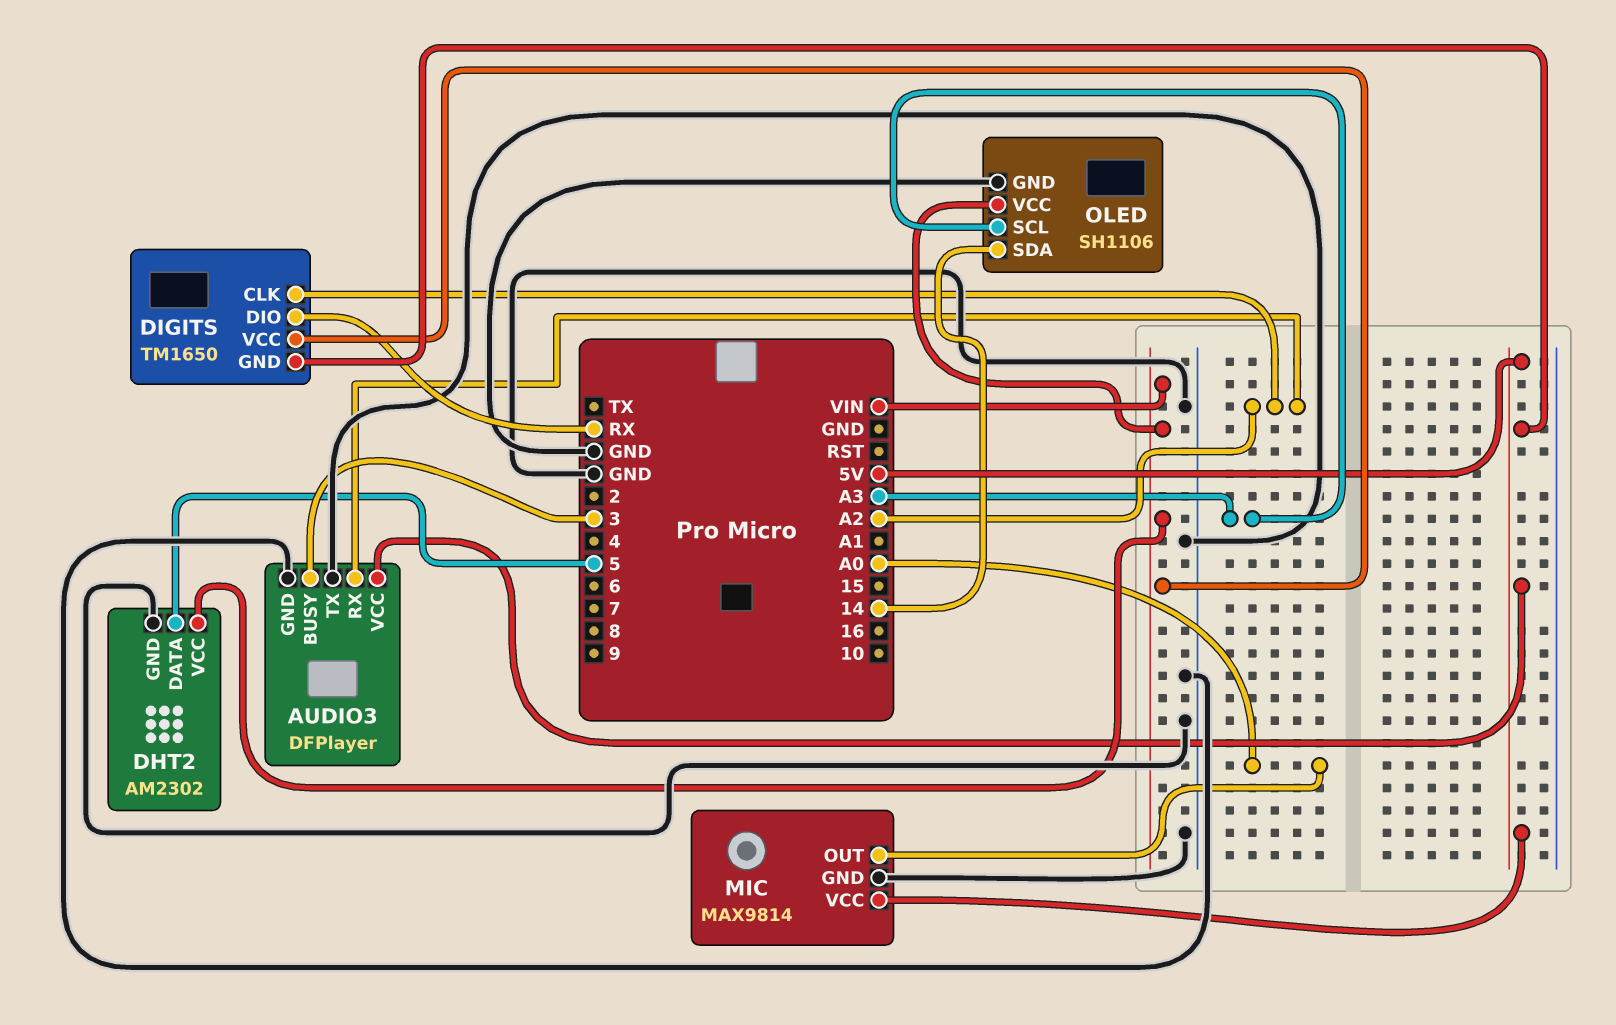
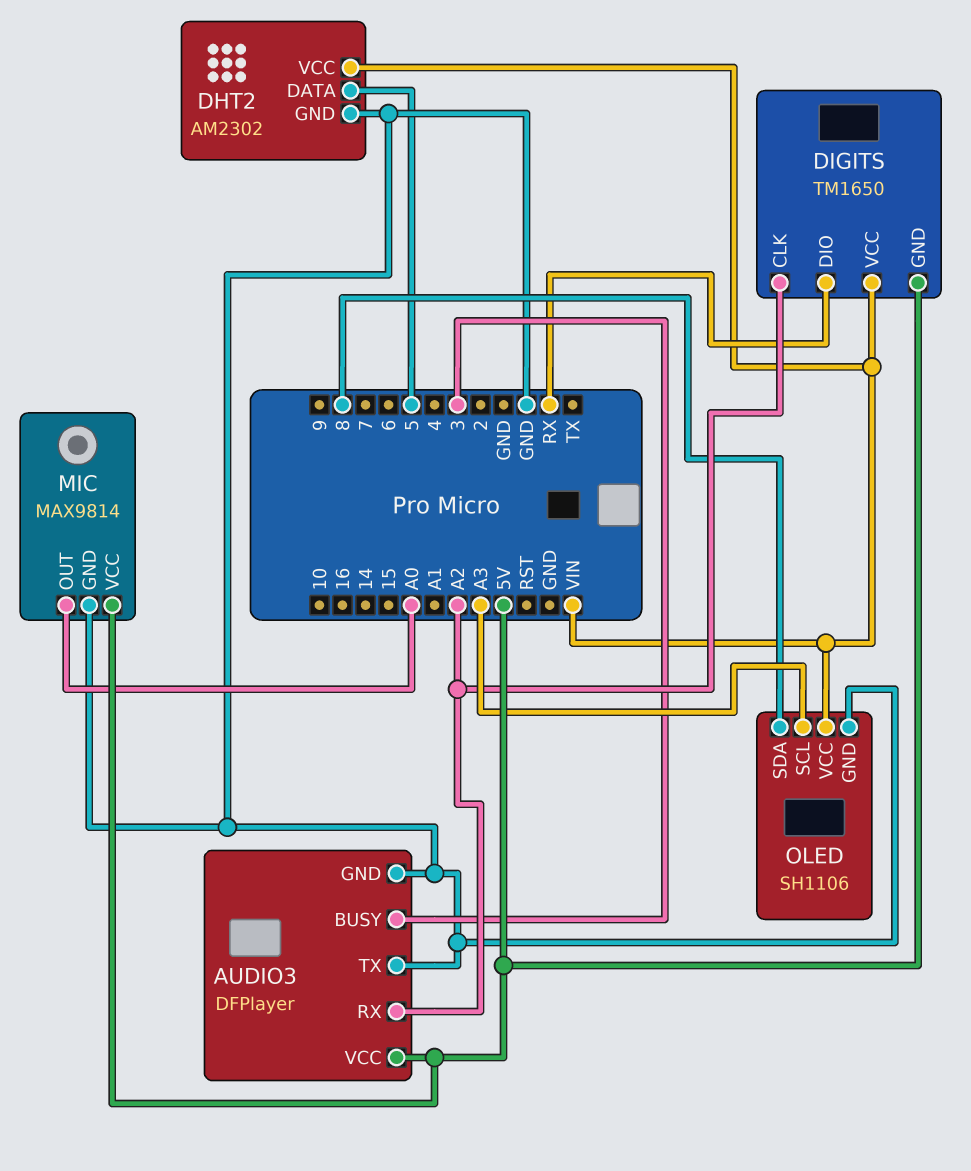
OLED pin SDA: 14 -> 8

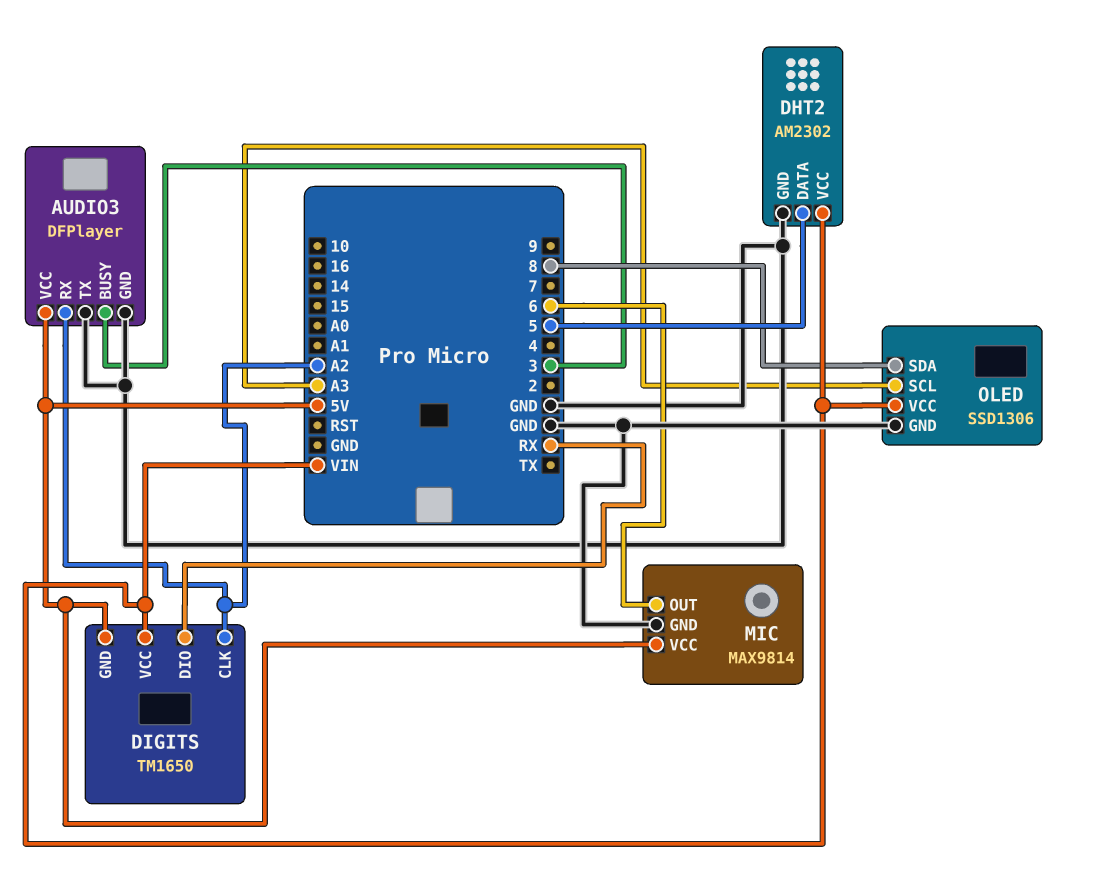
MIC pin OUT: A0 -> 6
OLED: SH1106 -> SSD1306

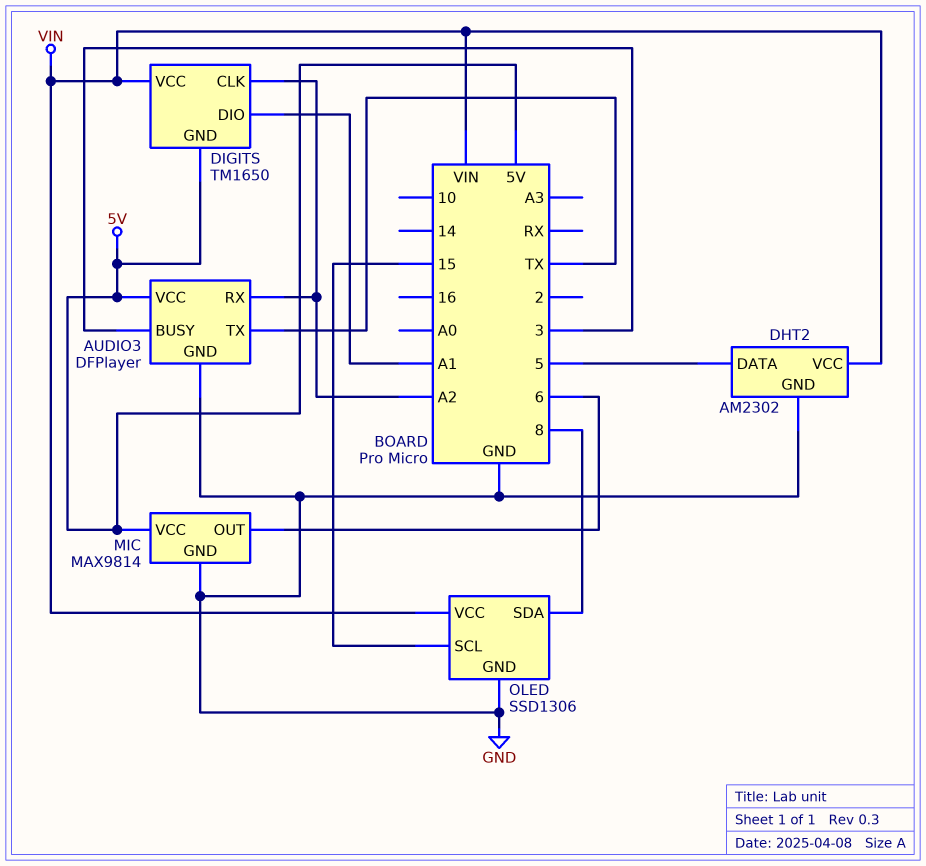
AUDIO3 pin TX: GND -> TX
DIGITS pin DIO: RX -> A1
OLED pin SCL: A3 -> 15

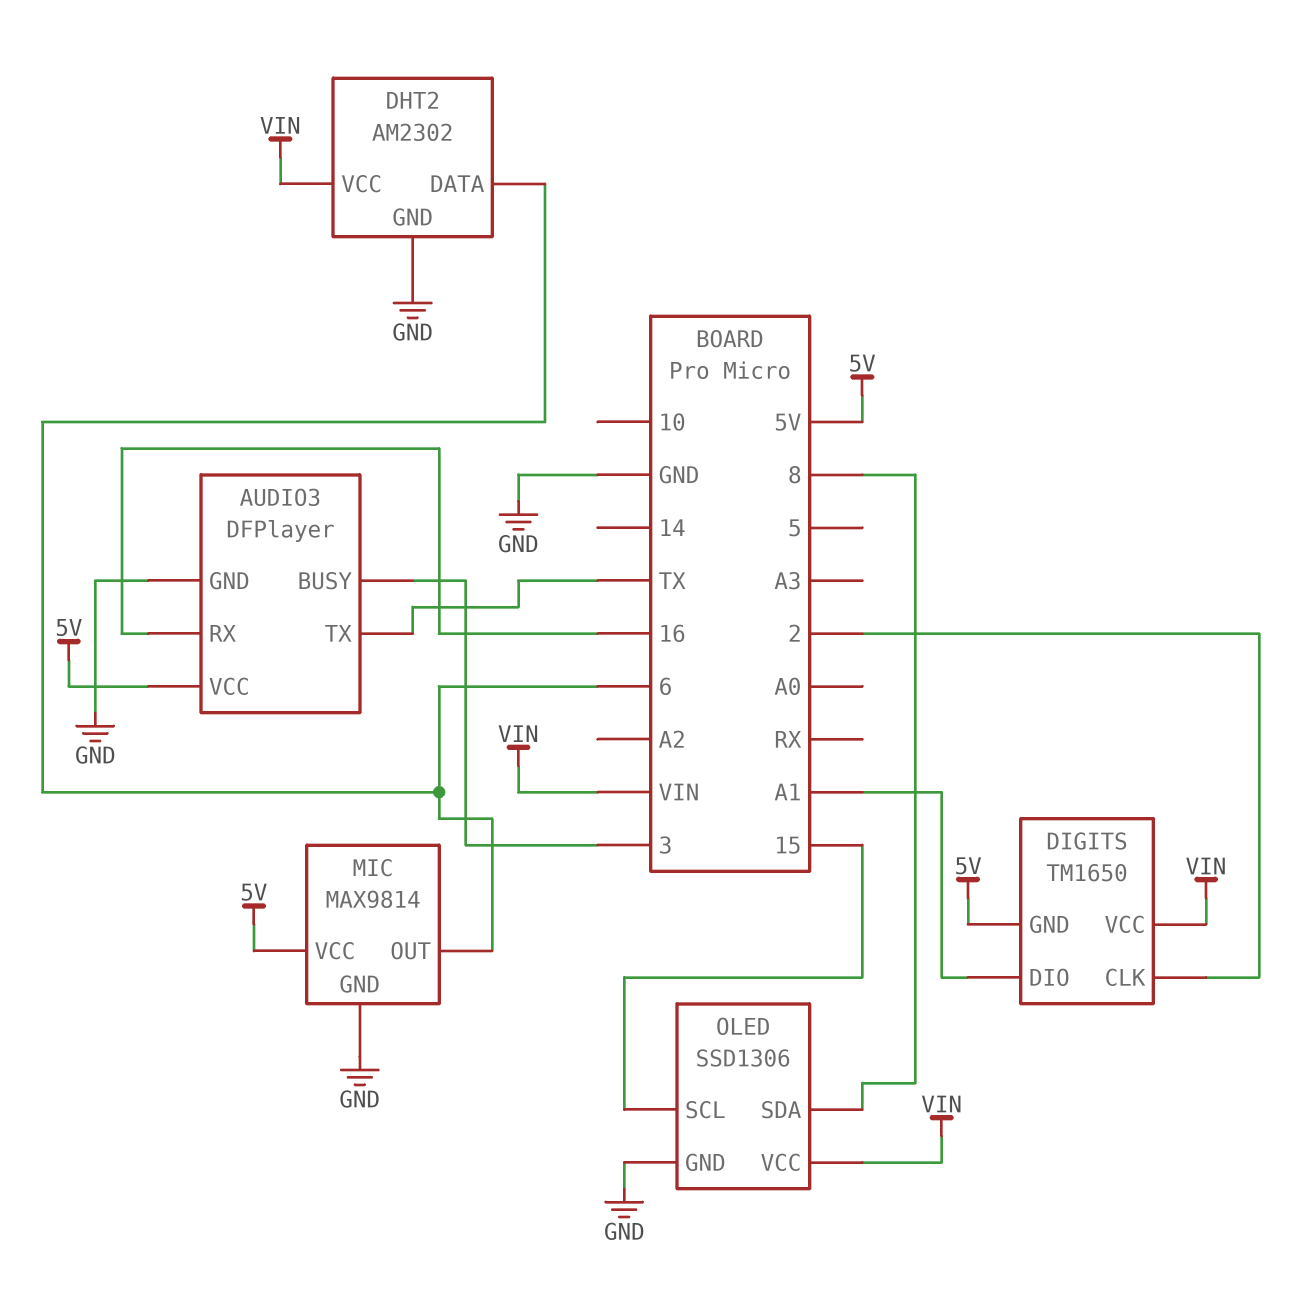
AUDIO3 pin RX: A2 -> 16
DHT2 pin DATA: 5 -> 6
DIGITS pin CLK: A2 -> 2

